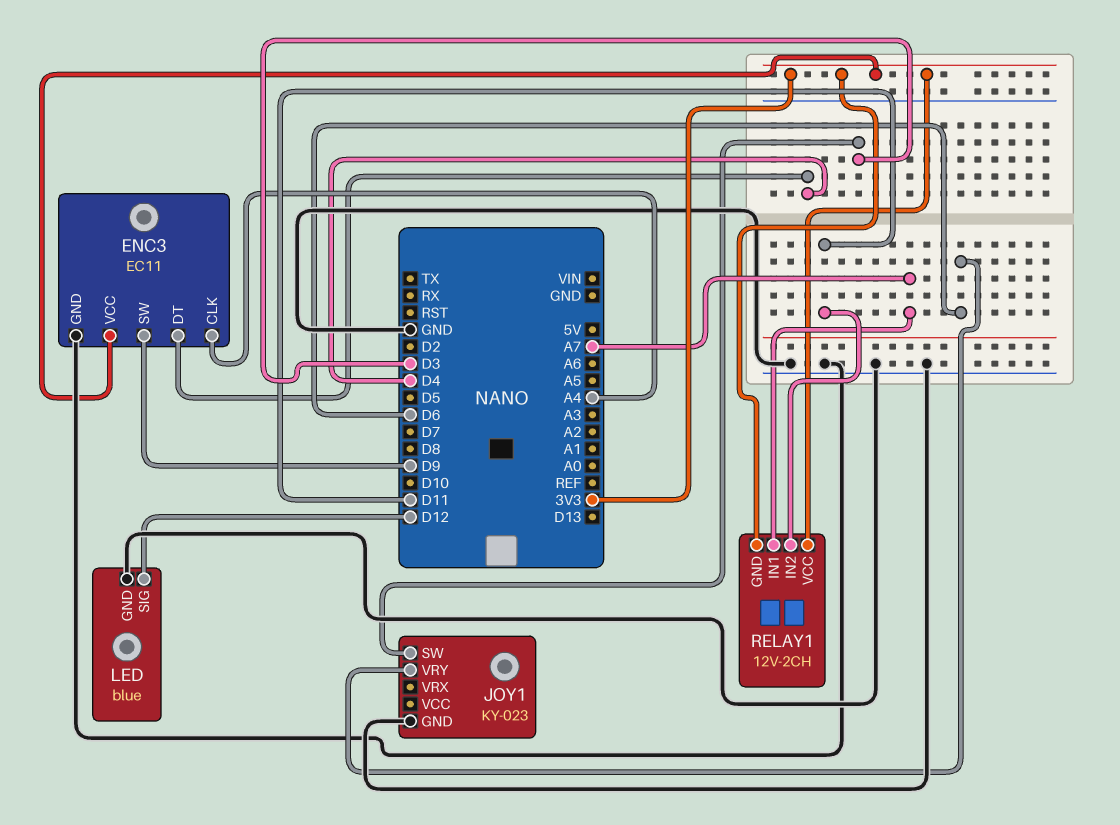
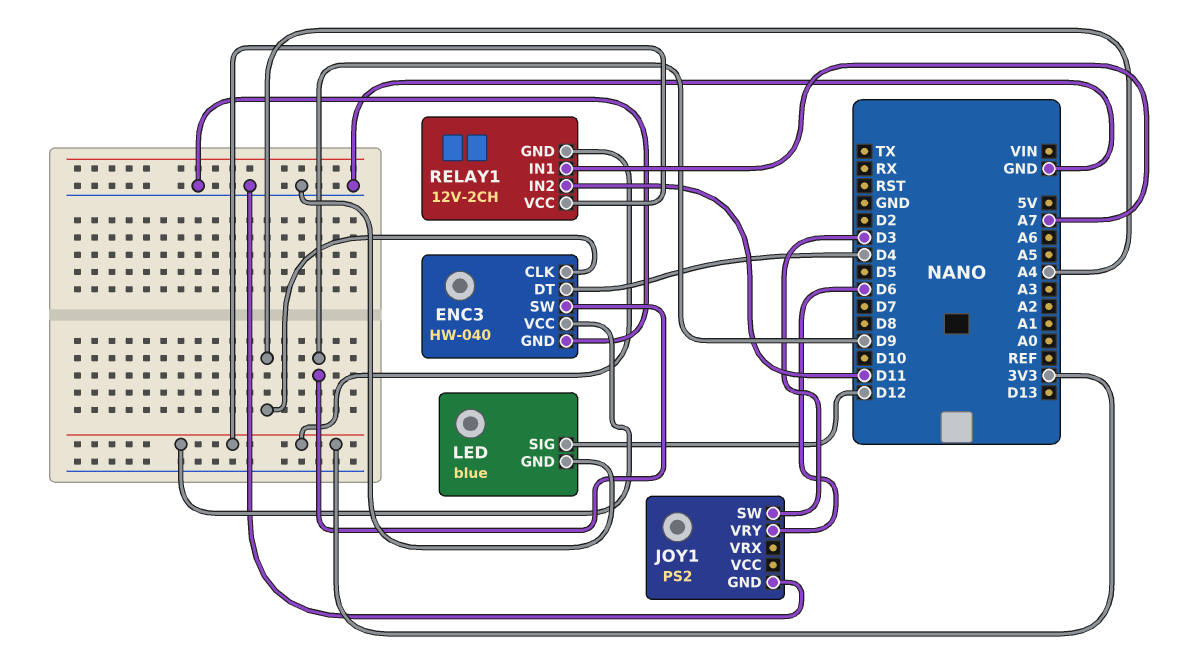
ENC3: EC11 -> HW-040
JOY1: KY-023 -> PS2

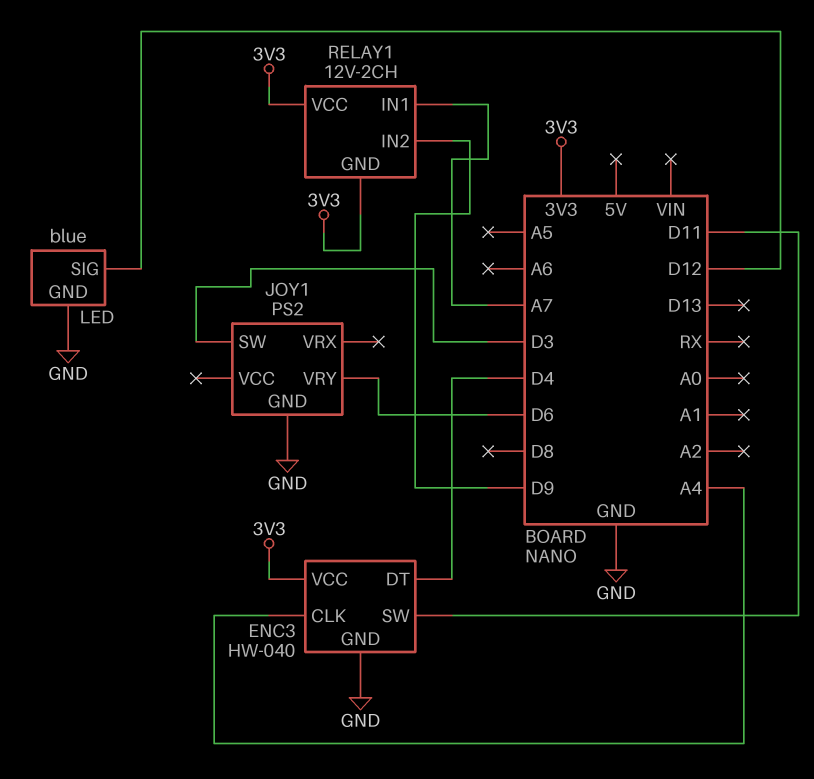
ENC3 pin SW: D9 -> D11
RELAY1 pin IN2: D11 -> D9

